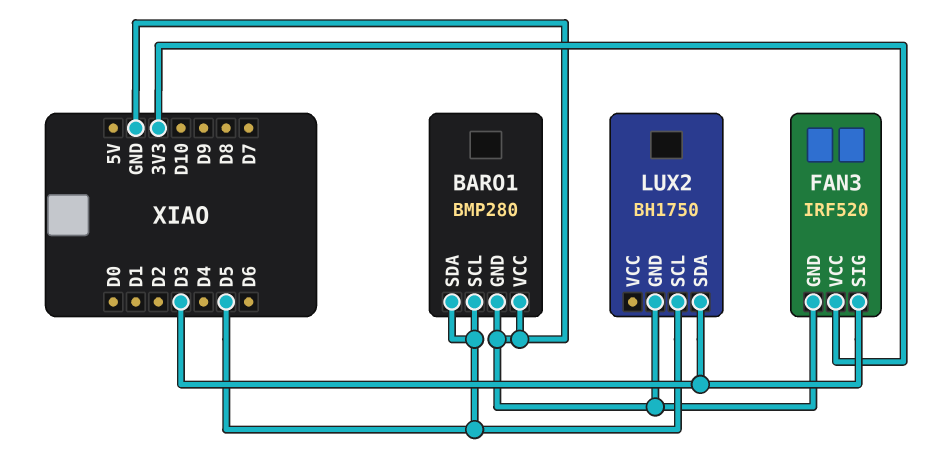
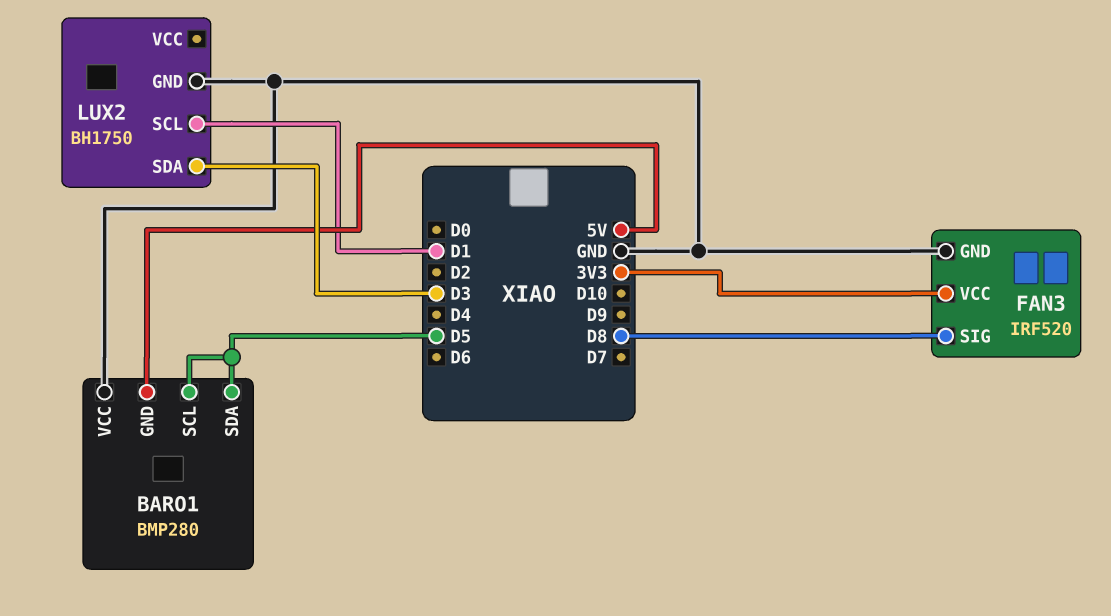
BARO1 pin GND: GND -> 5V
FAN3 pin SIG: D3 -> D8
LUX2 pin SCL: D5 -> D1

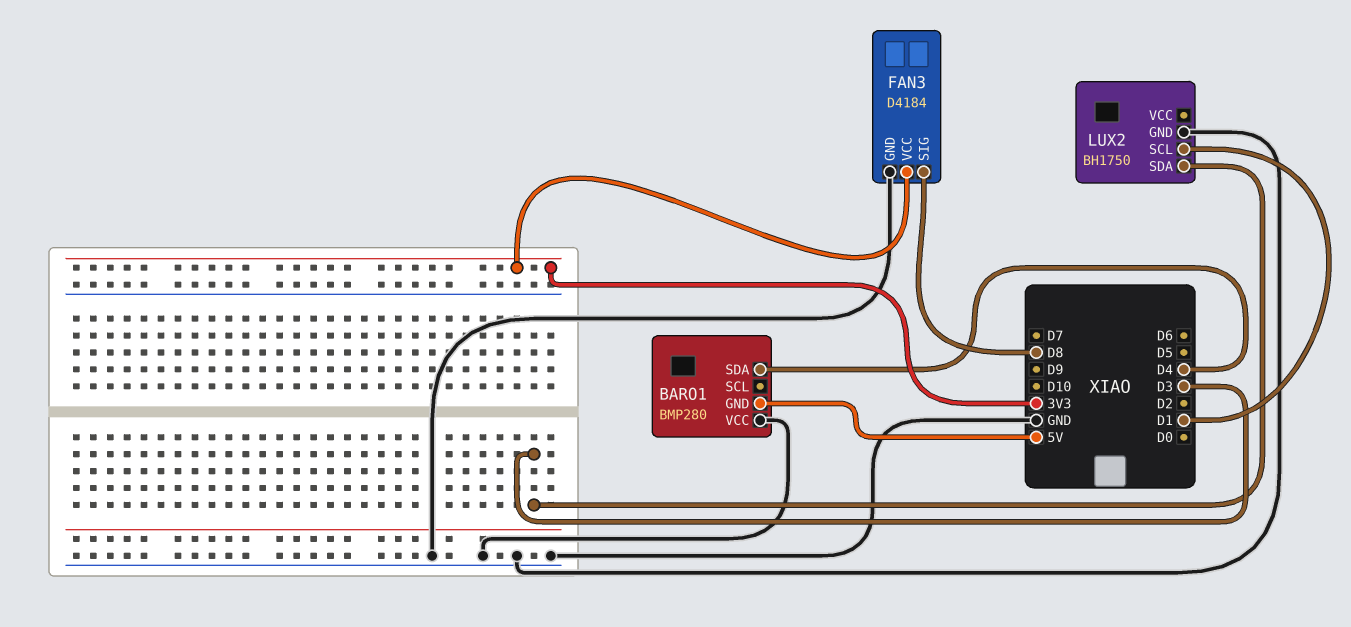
BARO1 pin SCL: D5 -> none
BARO1 pin SDA: D5 -> D4
FAN3: IRF520 -> D4184

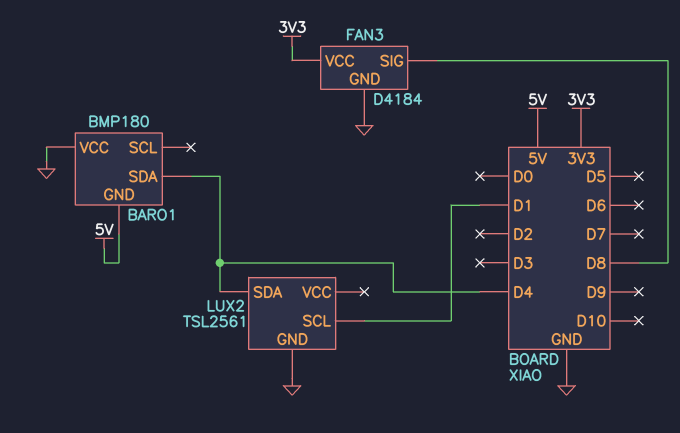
BARO1: BMP280 -> BMP180
LUX2: BH1750 -> TSL2561
LUX2 pin SDA: D3 -> D4

